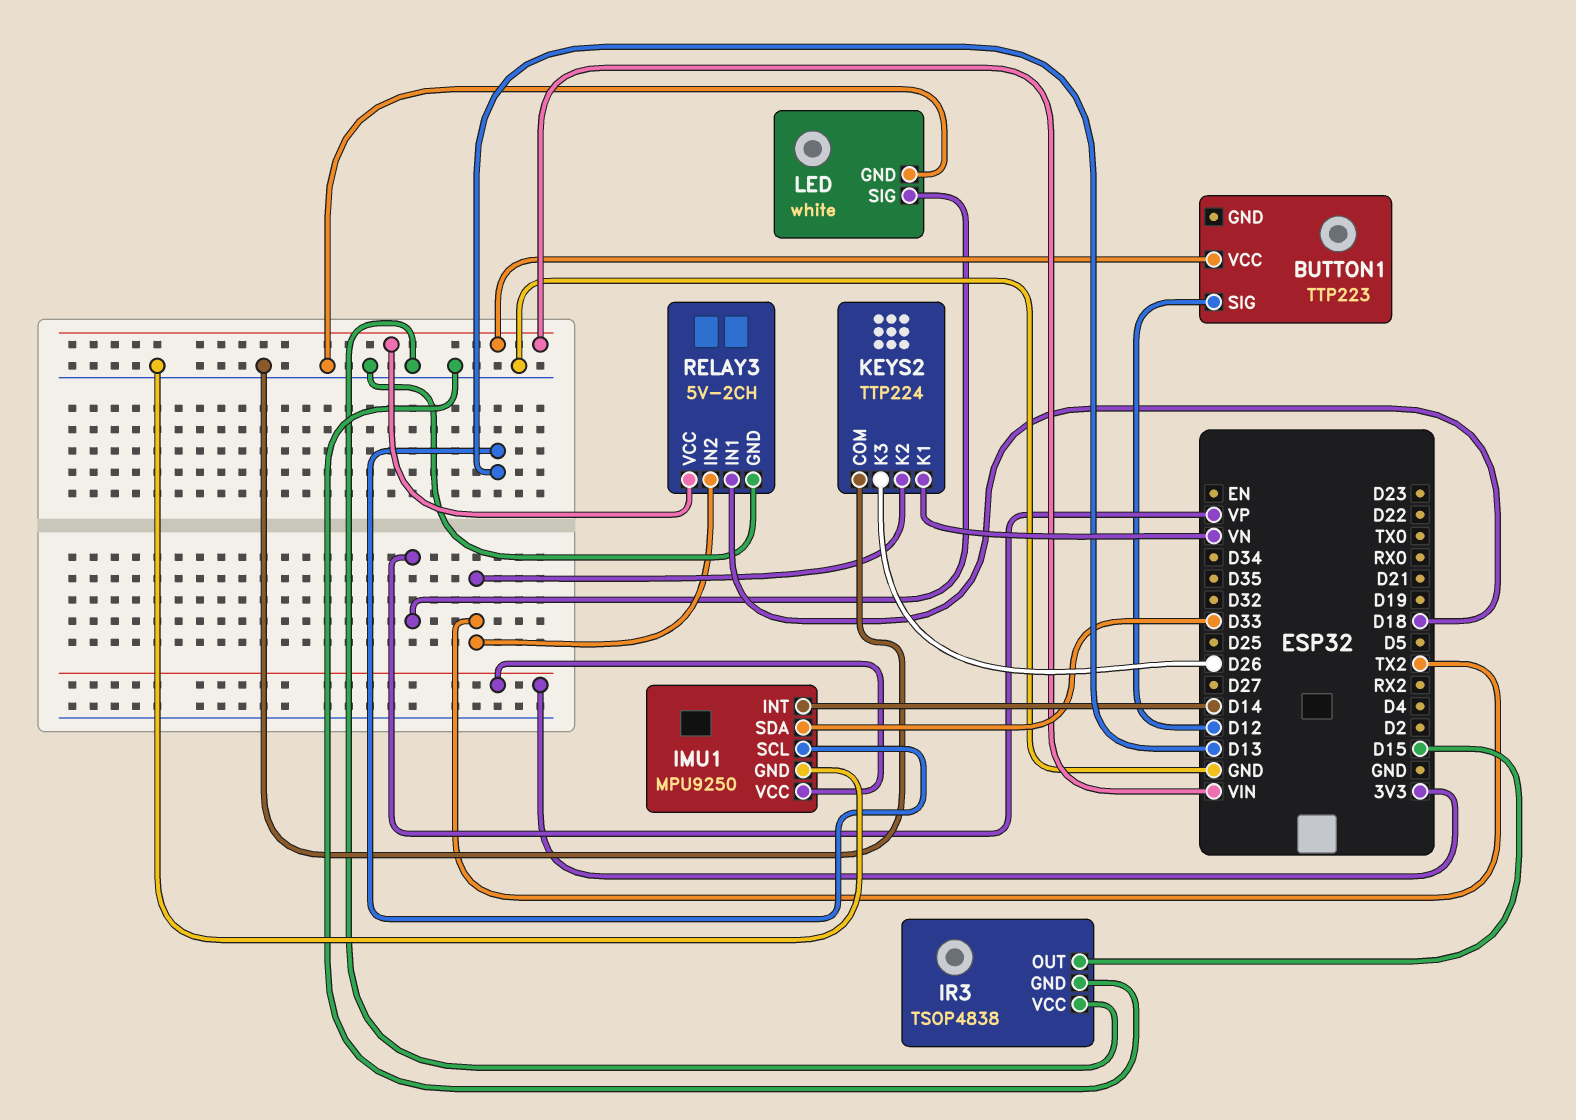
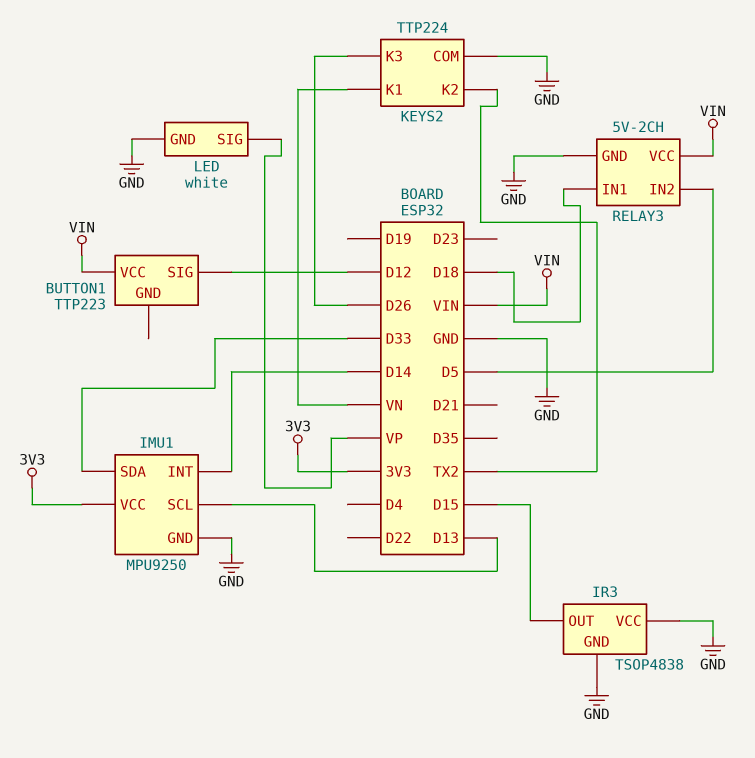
RELAY3 pin IN2: TX2 -> D5

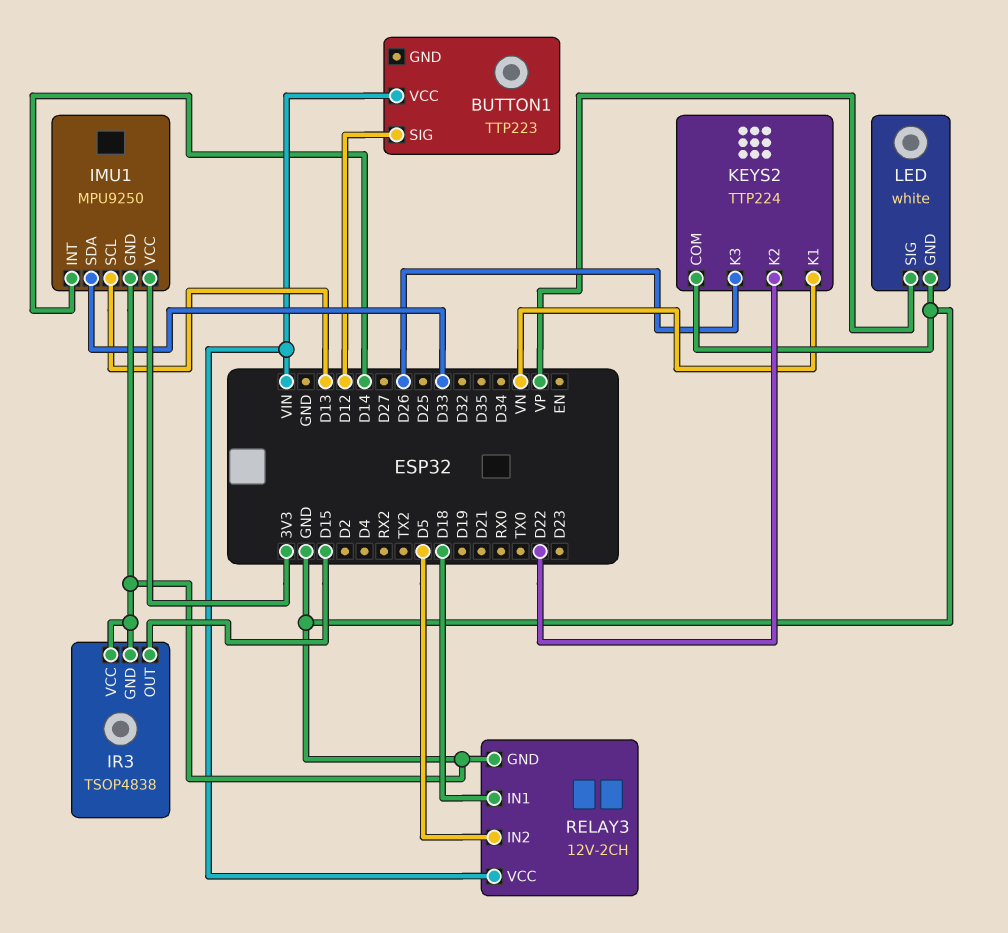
KEYS2 pin K2: TX2 -> D22
RELAY3: 5V-2CH -> 12V-2CH

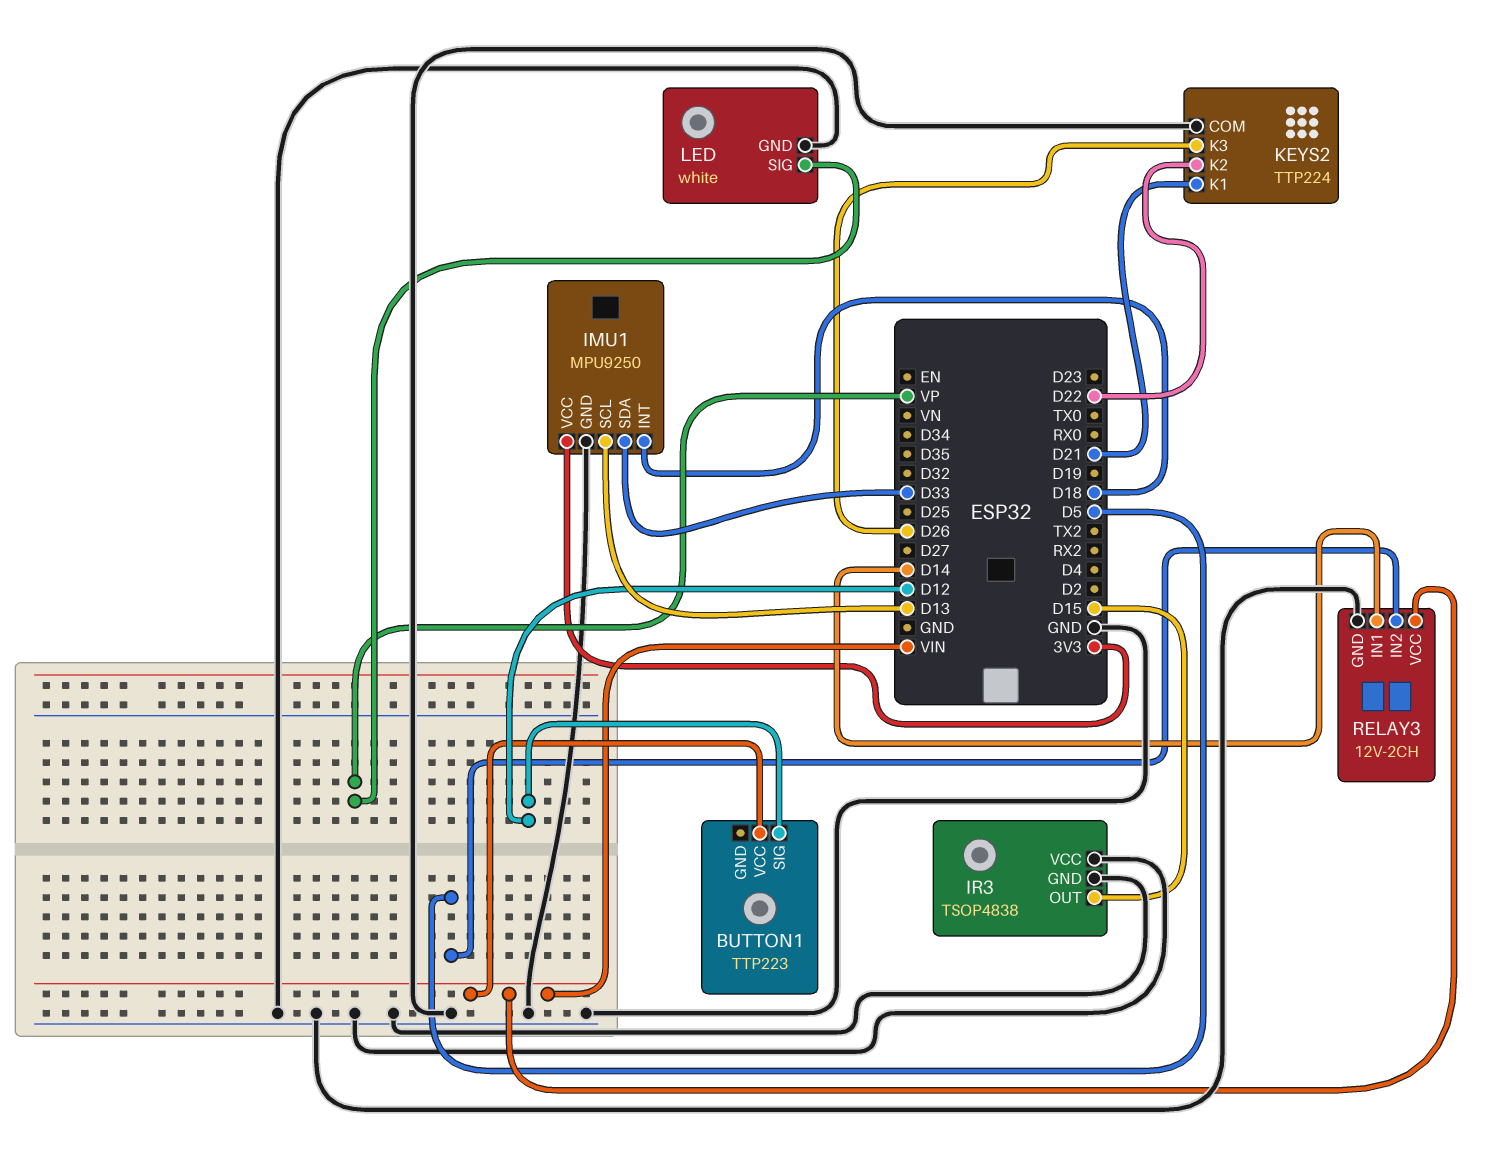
IMU1 pin INT: D14 -> D18
KEYS2 pin K1: VN -> D21
RELAY3 pin IN1: D18 -> D14

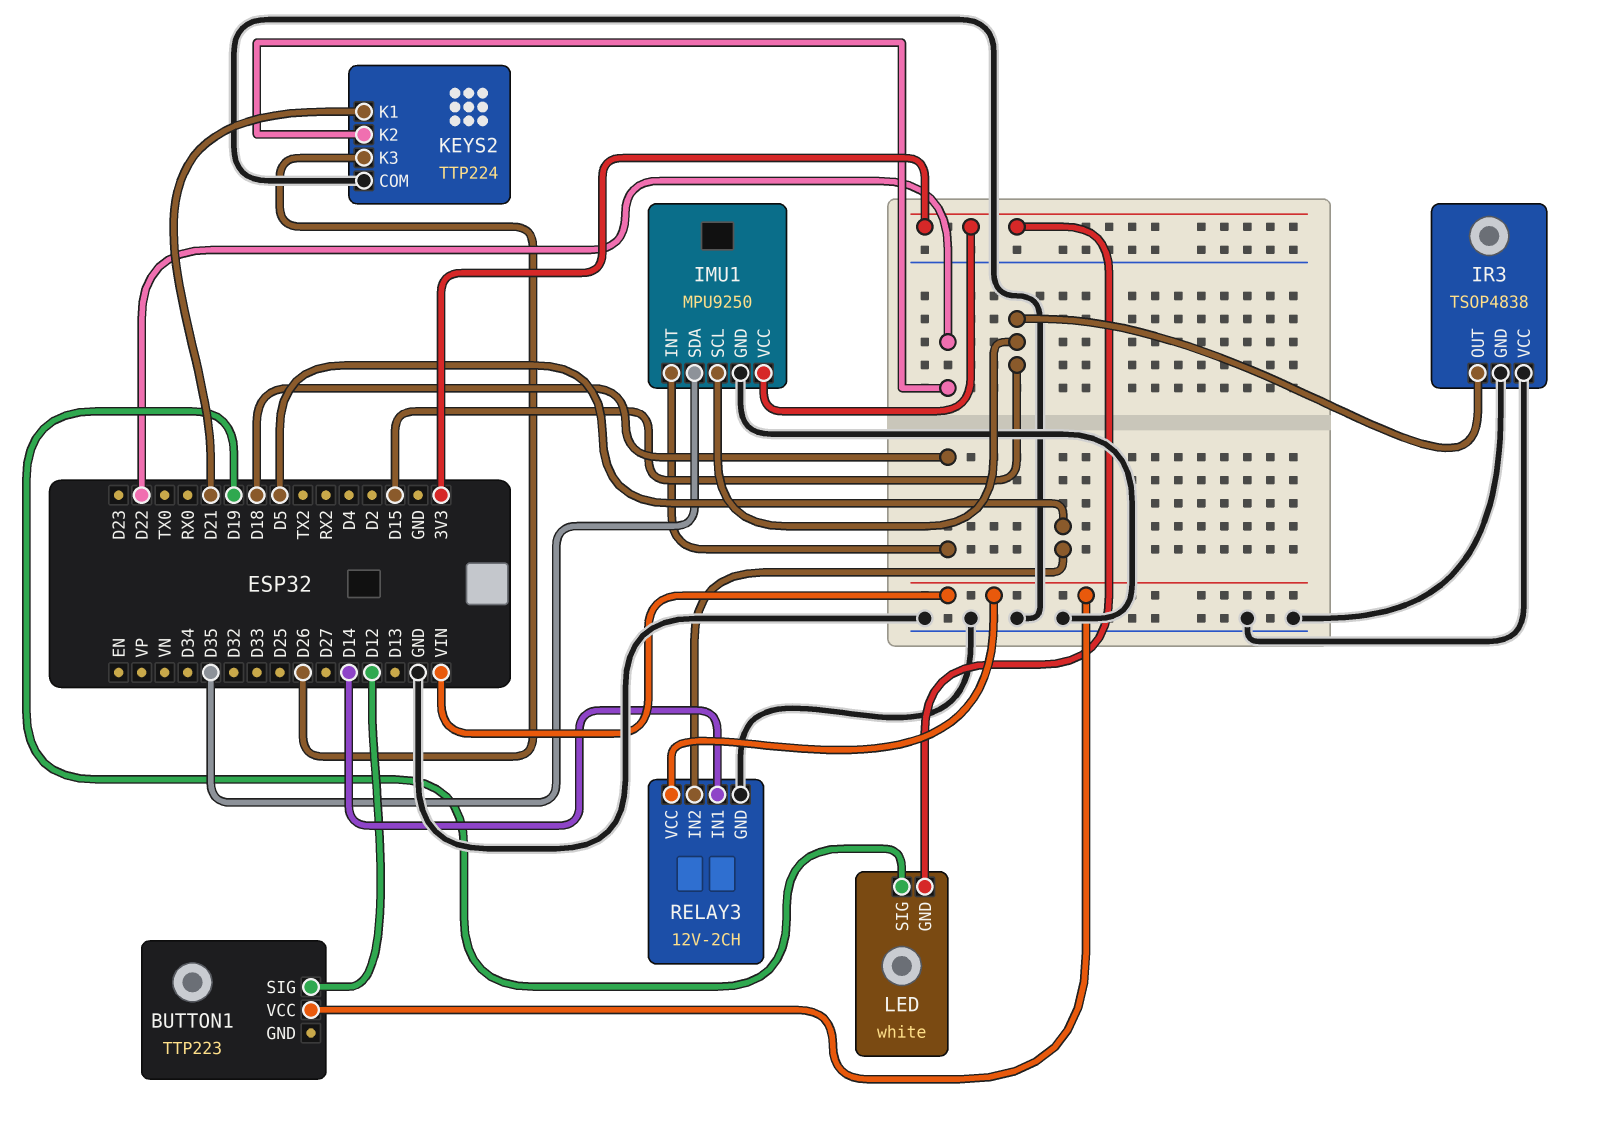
IMU1 pin SCL: D13 -> D15
IMU1 pin SDA: D33 -> D35
LED pin GND: GND -> 3V3
LED pin SIG: VP -> D19

